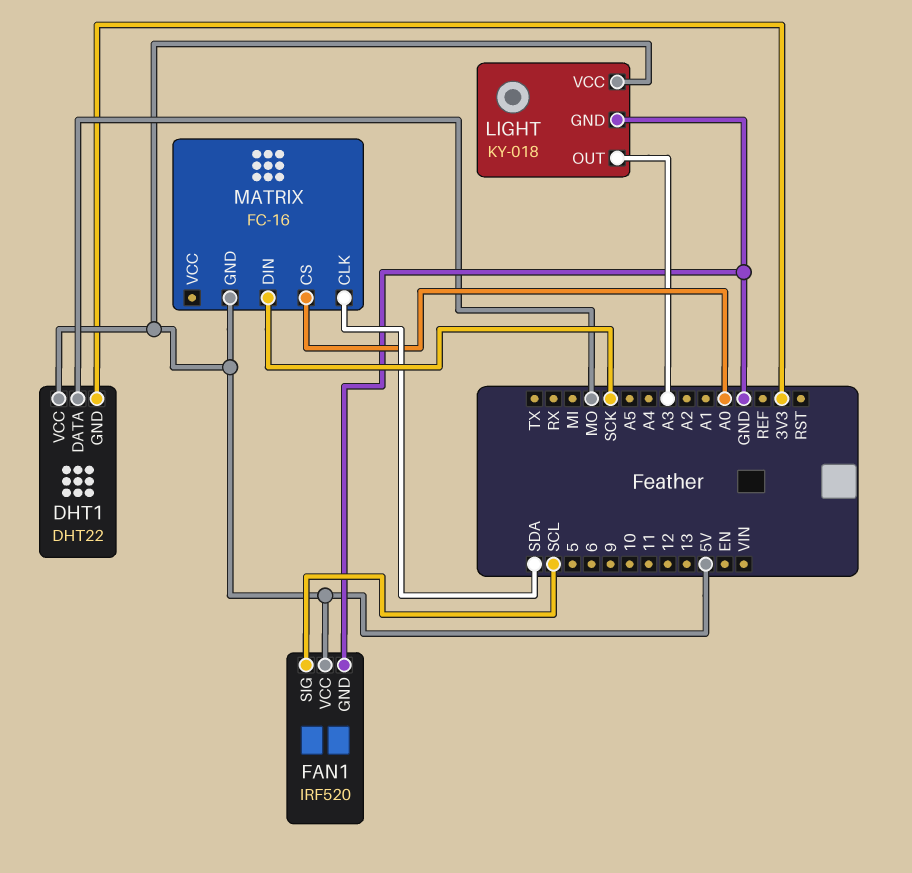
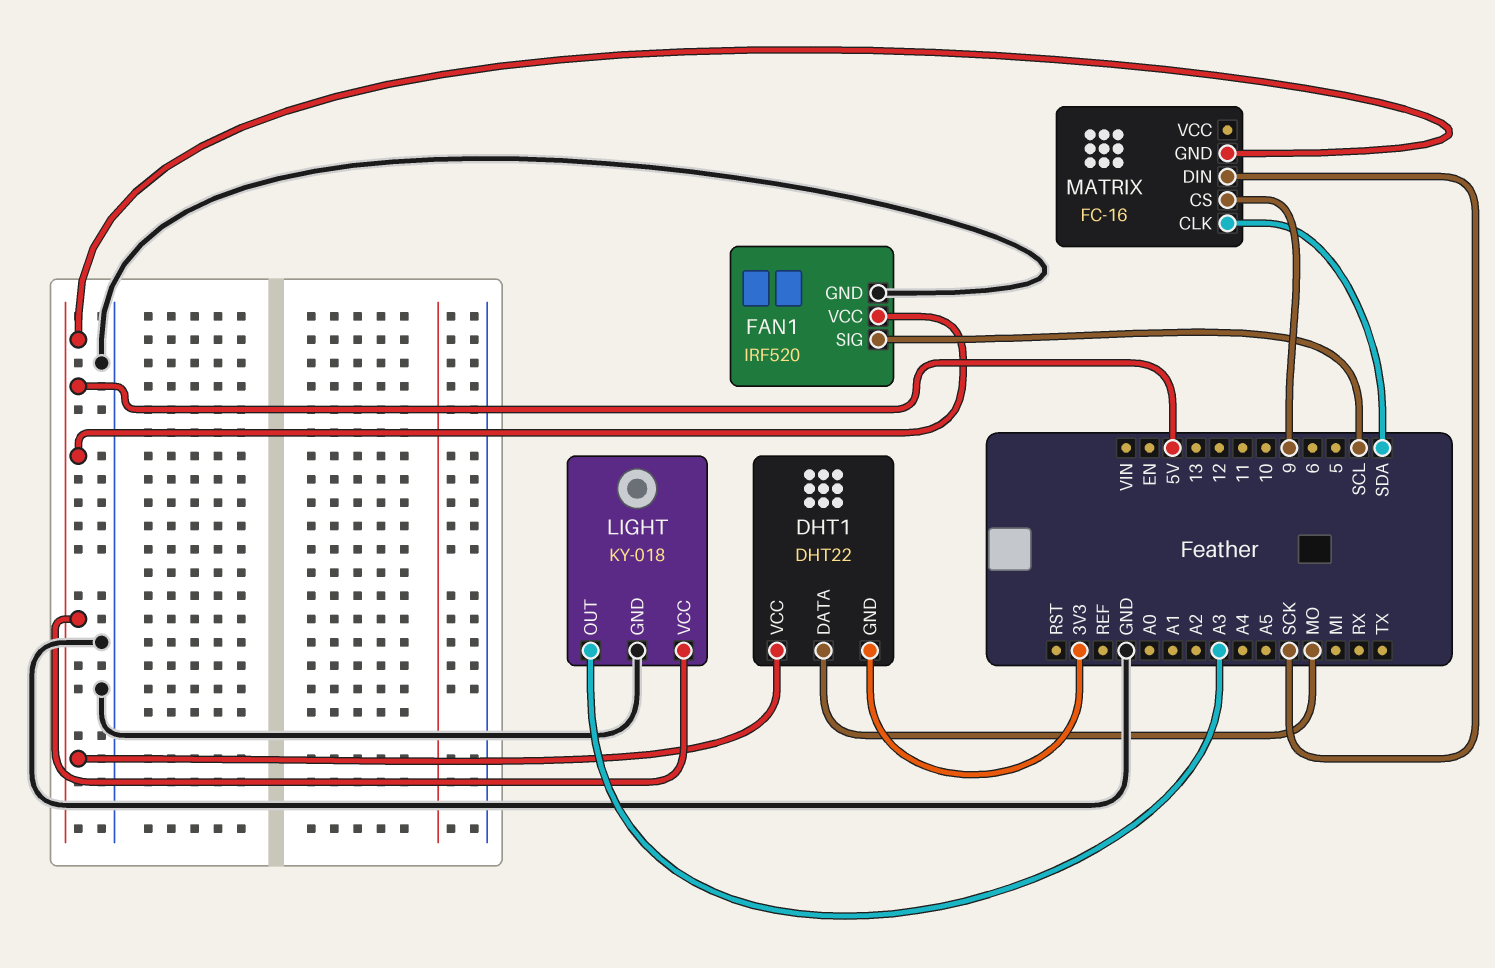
MATRIX pin CS: A0 -> 9

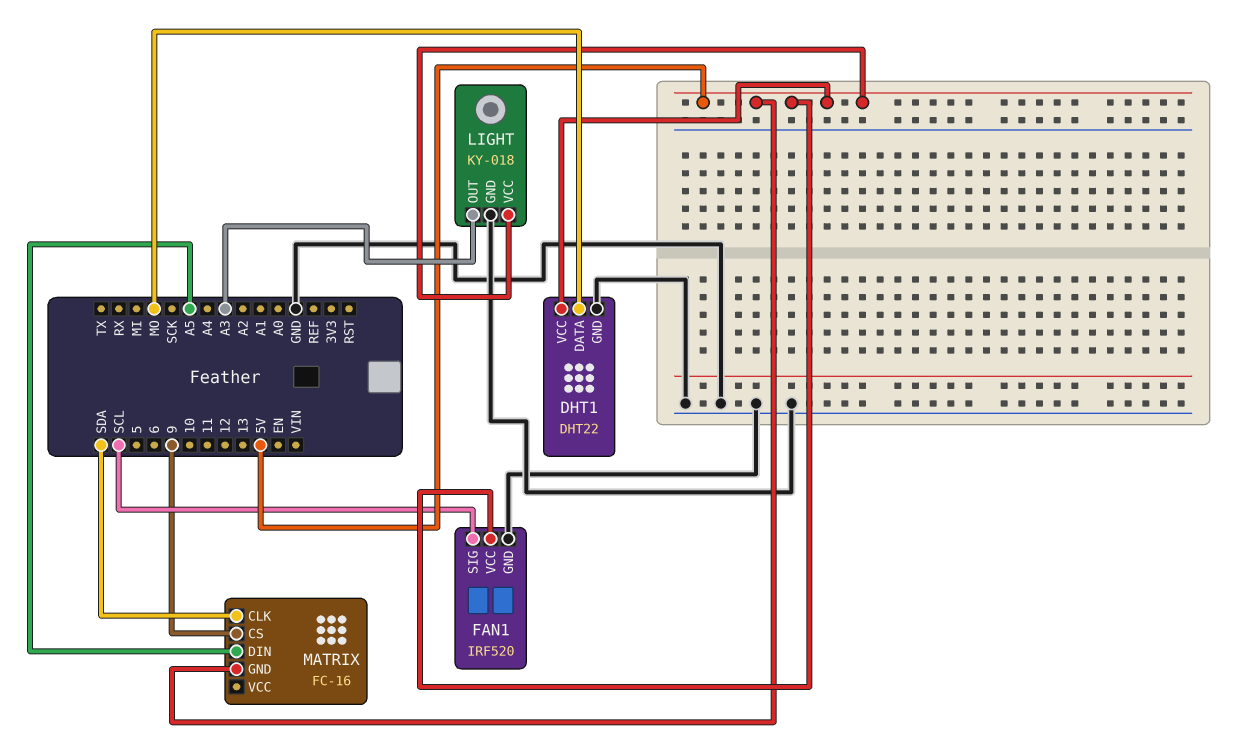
DHT1 pin GND: 3V3 -> GND
MATRIX pin DIN: SCK -> A5

